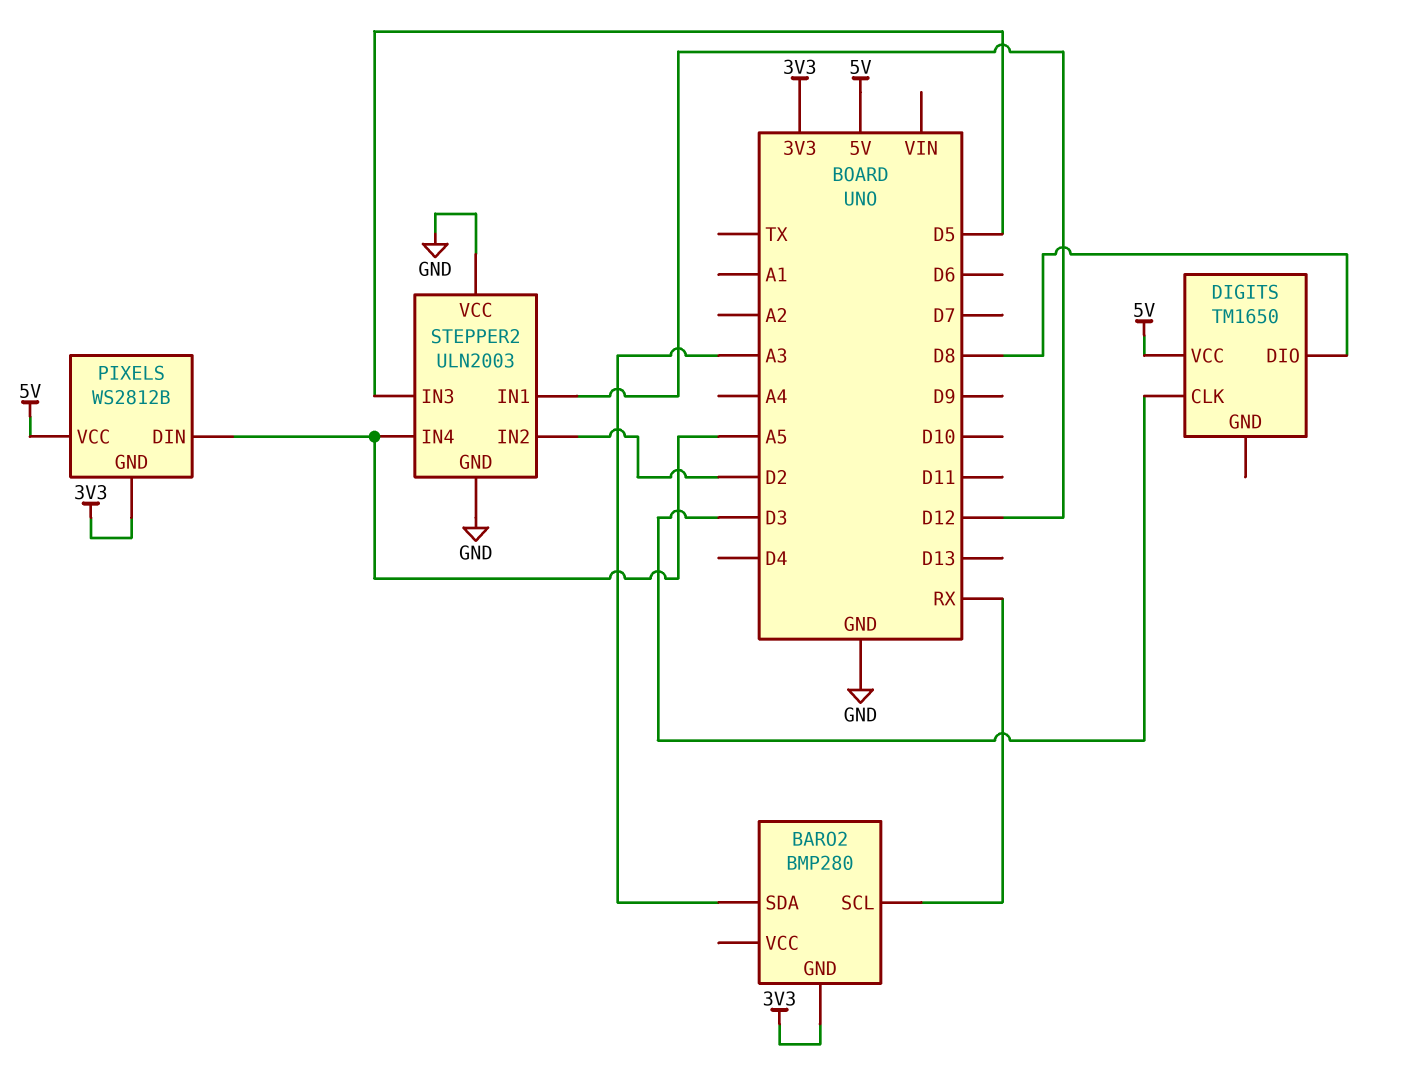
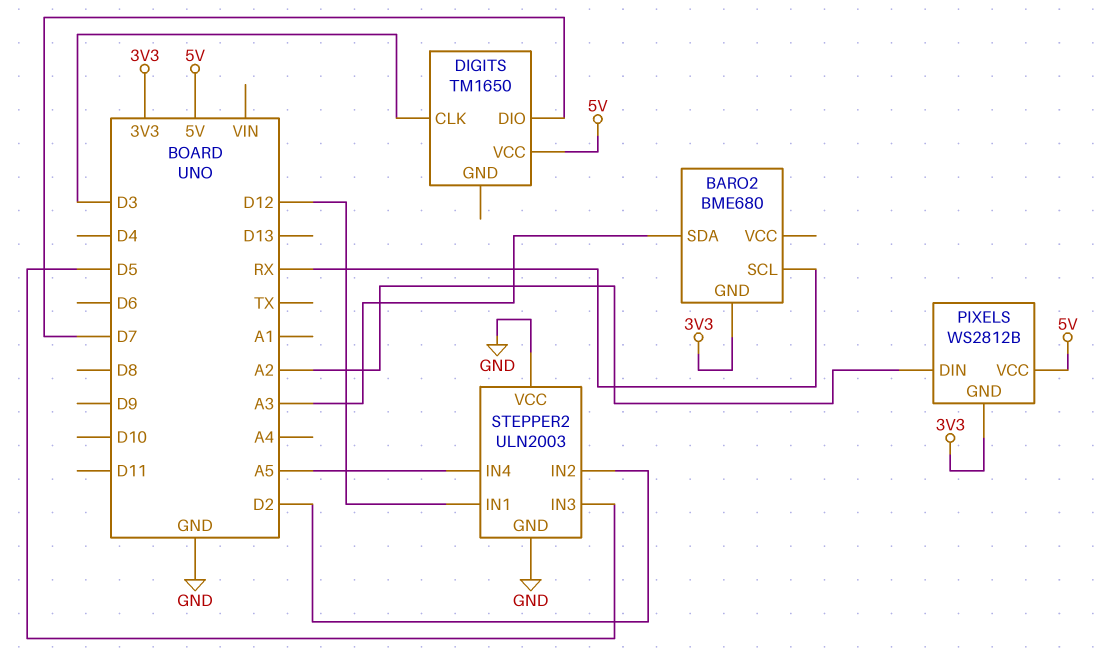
BARO2: BMP280 -> BME680
DIGITS pin DIO: D8 -> D7
PIXELS pin DIN: A5 -> A2

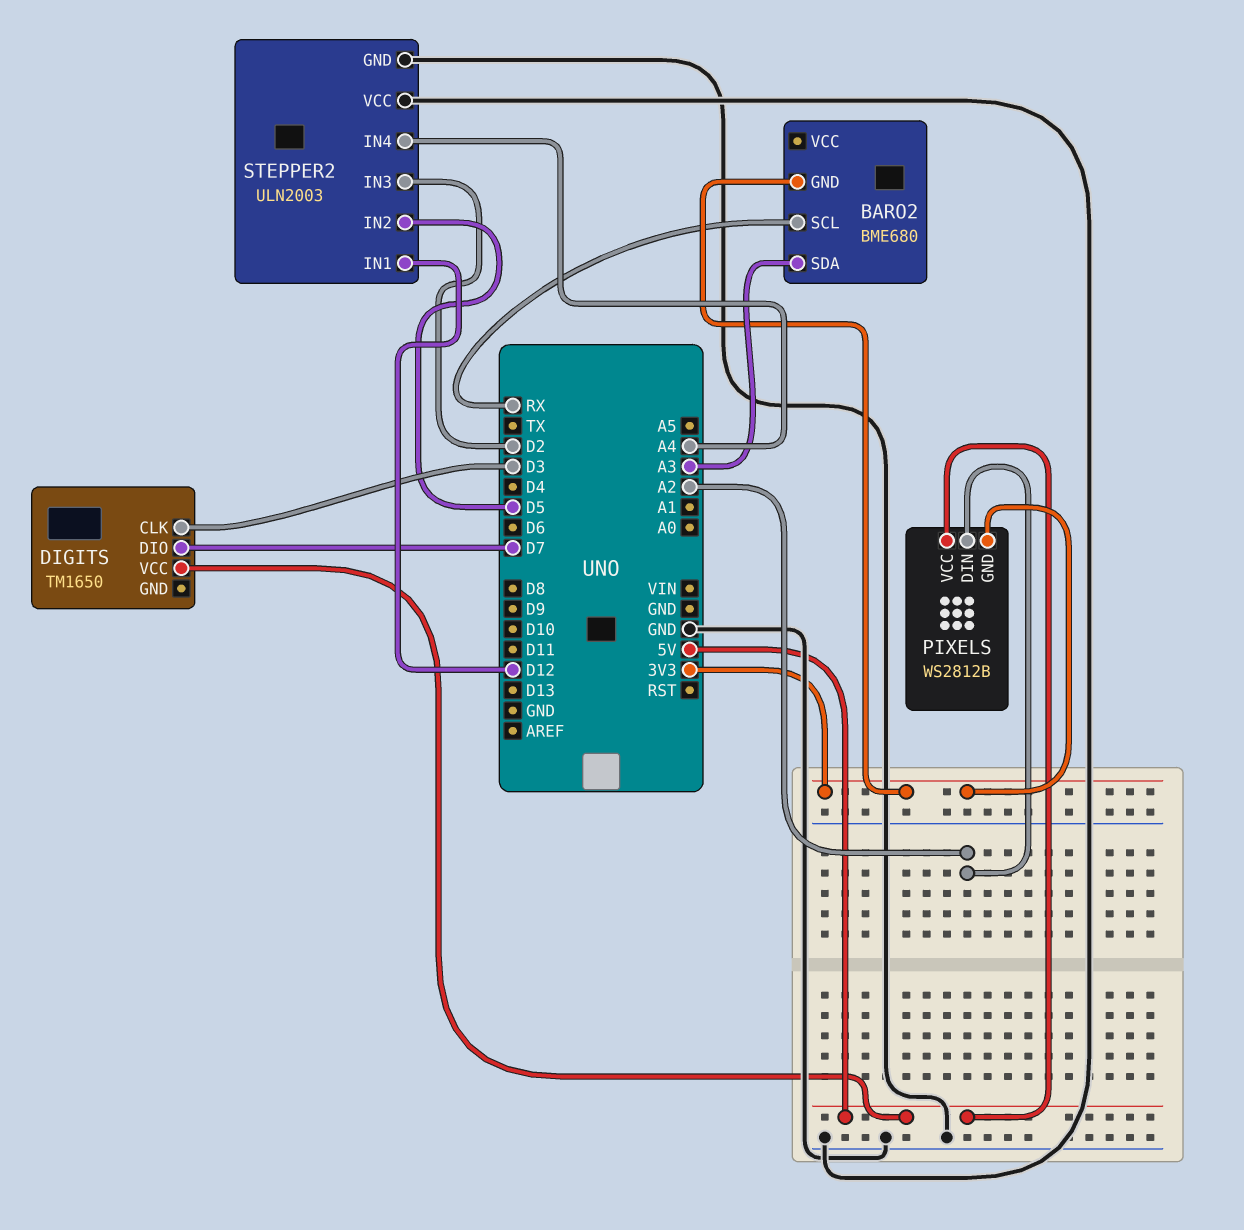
STEPPER2 pin IN2: D2 -> D5
STEPPER2 pin IN3: D5 -> D2
STEPPER2 pin IN4: A5 -> A4

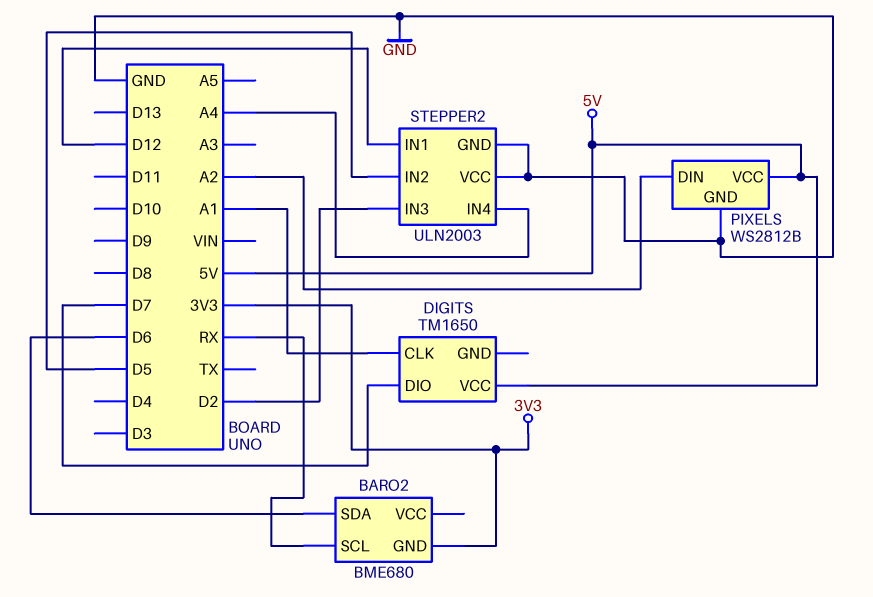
BARO2 pin SDA: A3 -> D6
DIGITS pin CLK: D3 -> A1
PIXELS pin GND: 3V3 -> GND

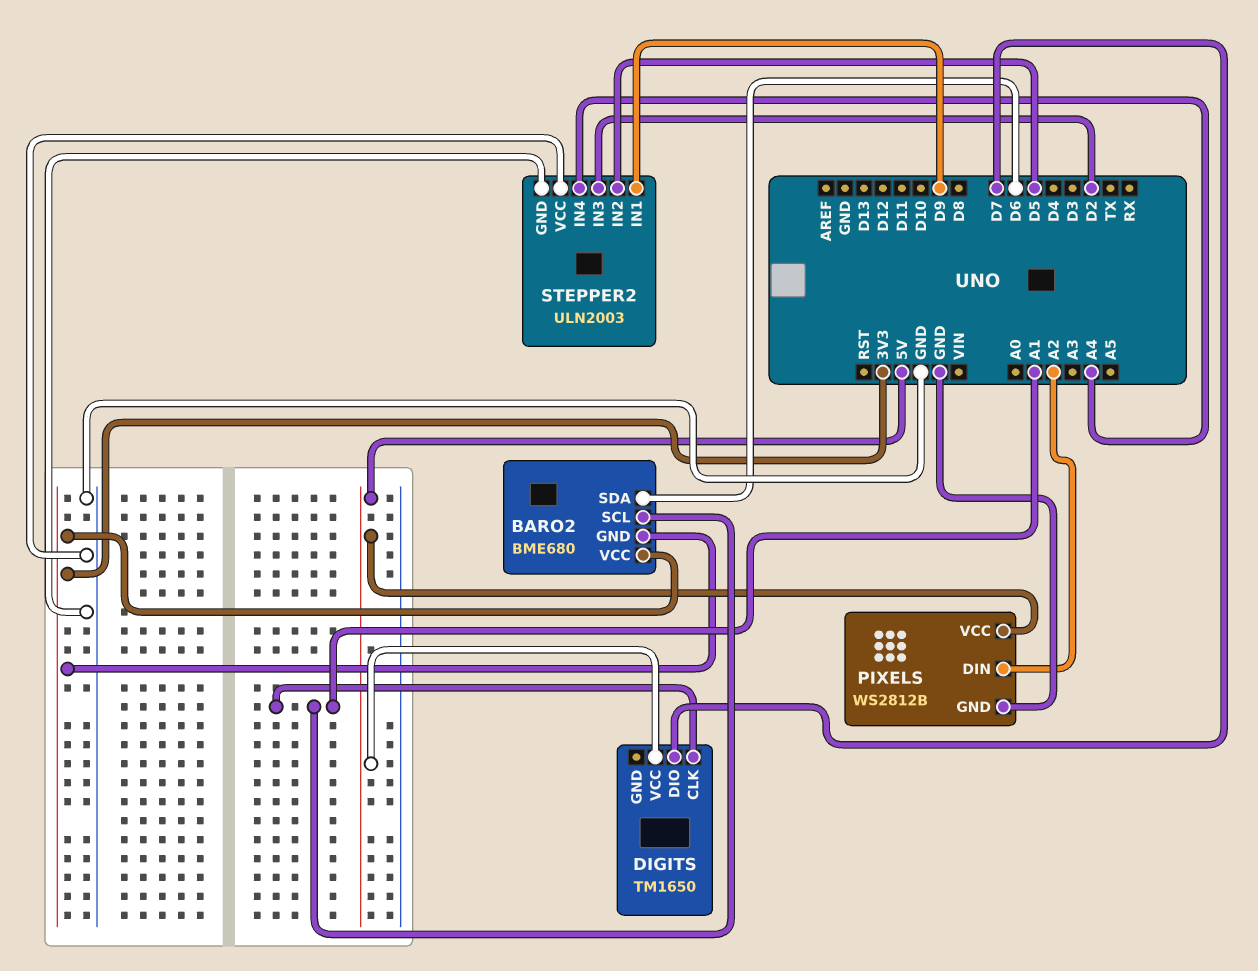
BARO2 pin SCL: RX -> A1
BARO2 pin VCC: none -> 3V3
STEPPER2 pin IN1: D12 -> D9

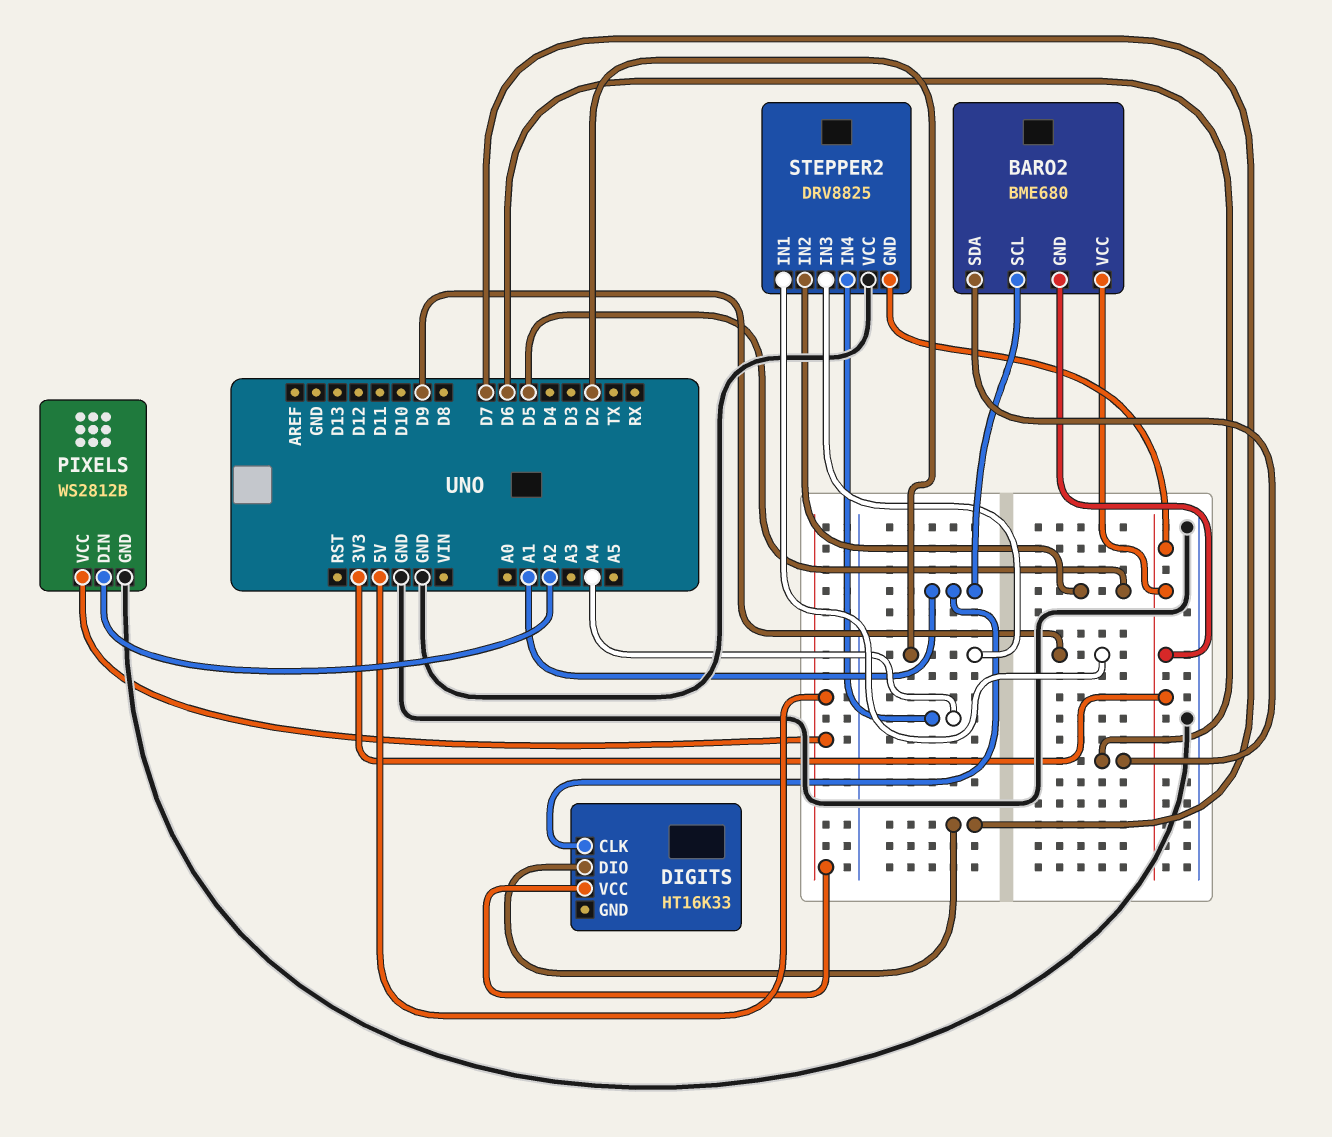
DIGITS: TM1650 -> HT16K33
STEPPER2: ULN2003 -> DRV8825
STEPPER2 pin GND: GND -> 3V3

